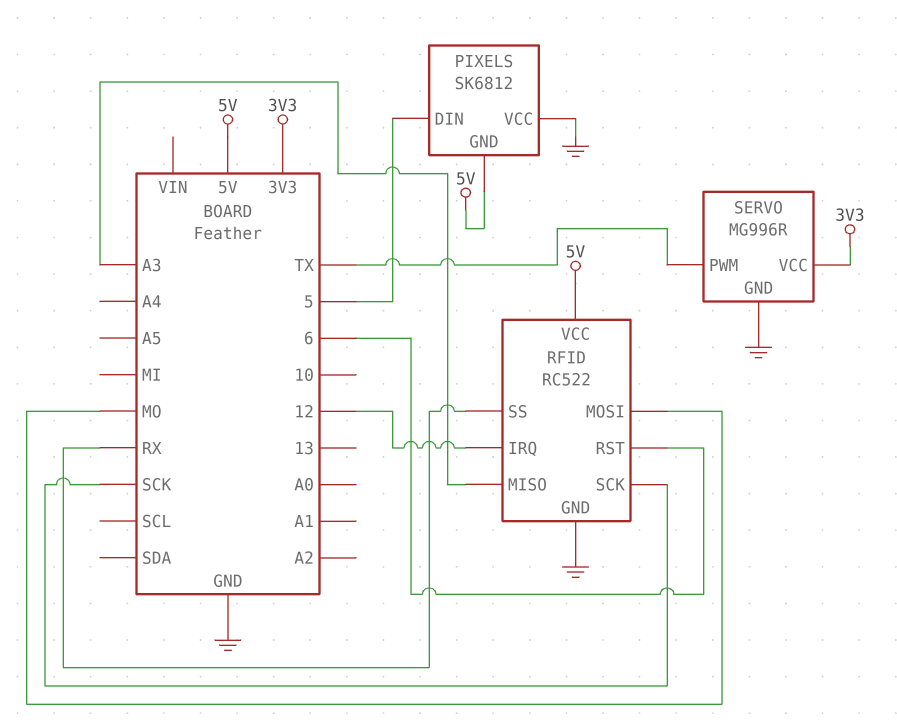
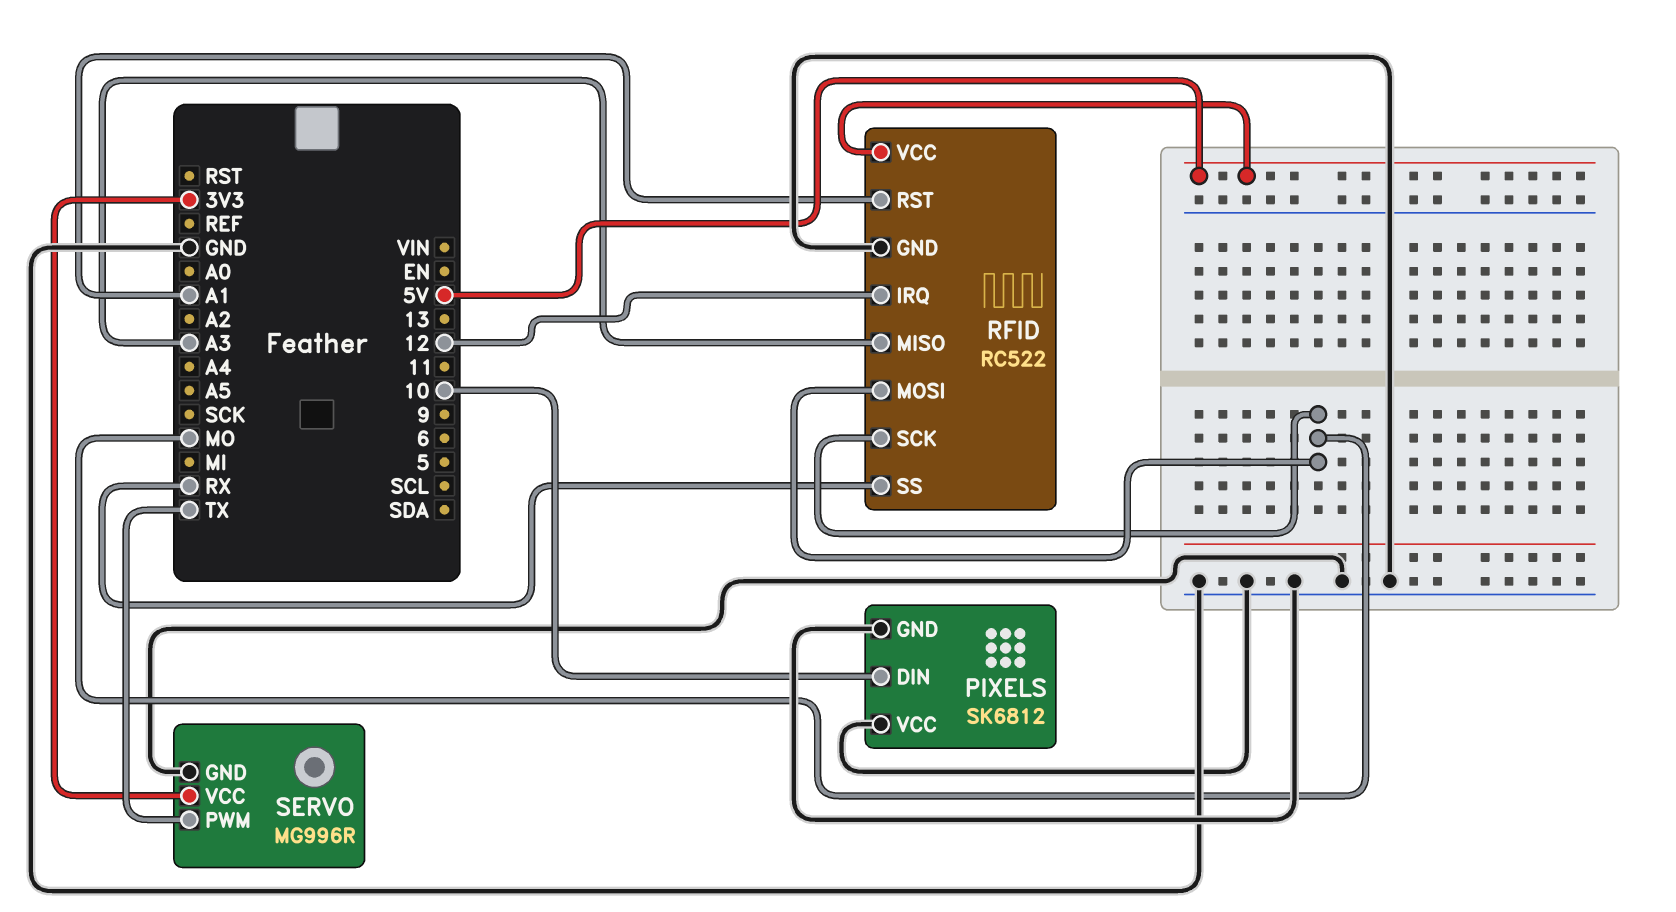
PIXELS pin DIN: 5 -> 10
PIXELS pin GND: 5V -> GND
RFID pin RST: 6 -> A1
RFID pin SCK: SCK -> MO

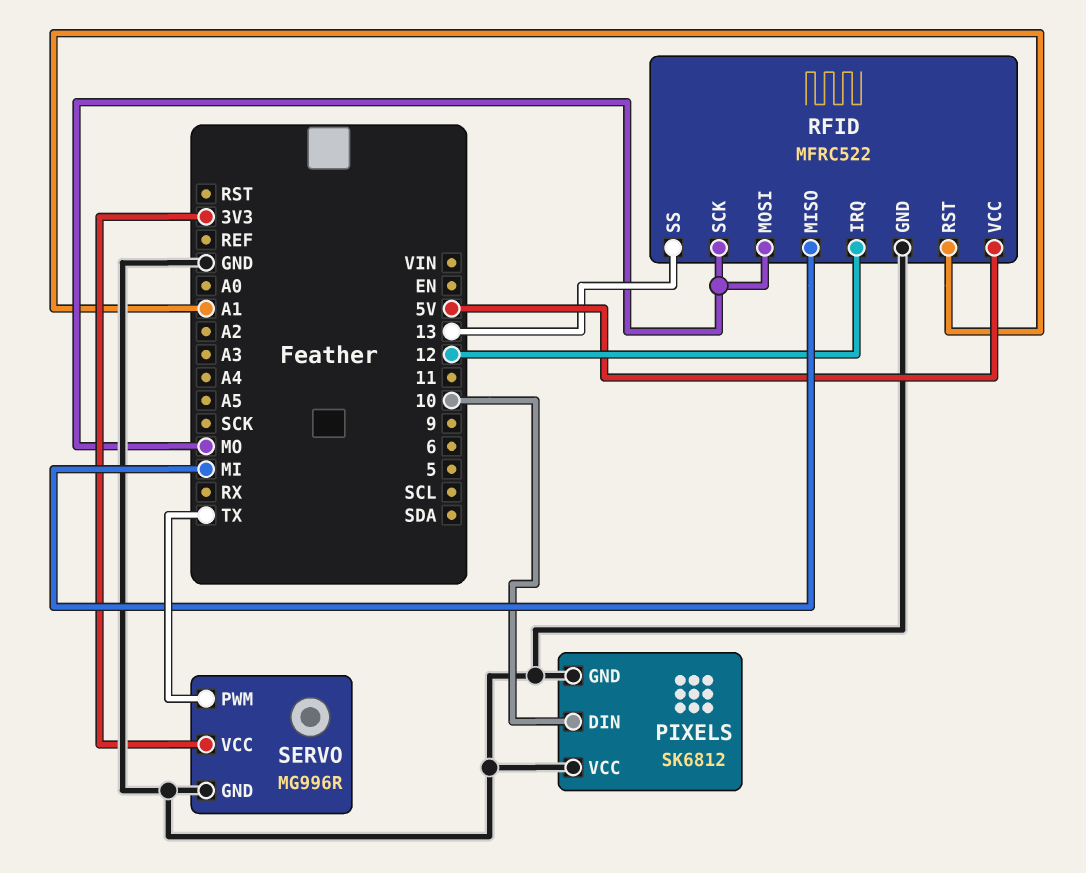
RFID: RC522 -> MFRC522
RFID pin MISO: A3 -> MI
RFID pin SS: RX -> 13

